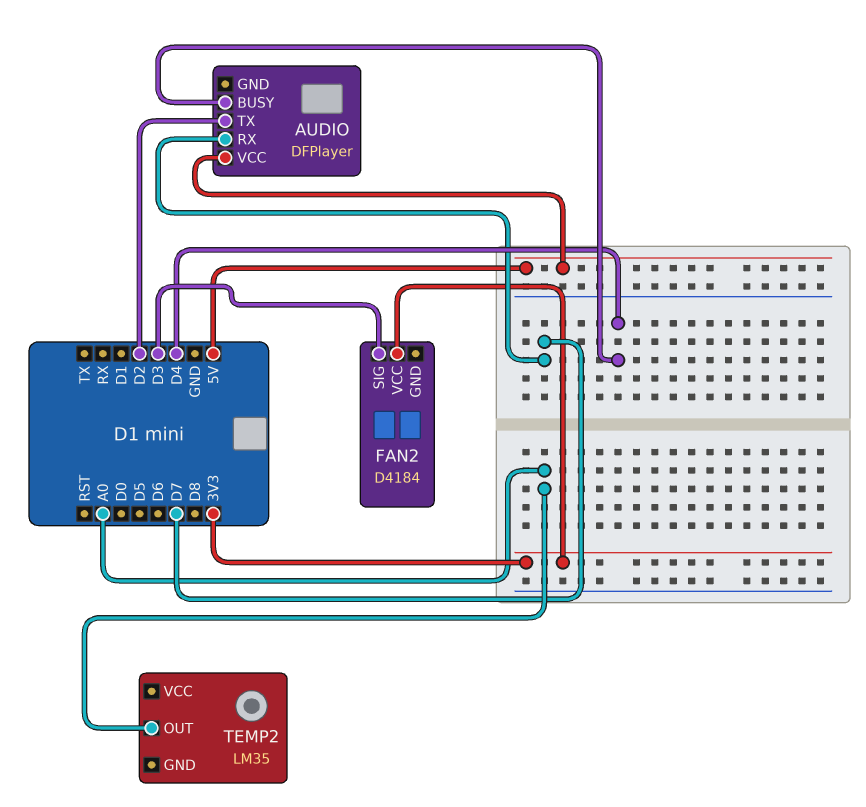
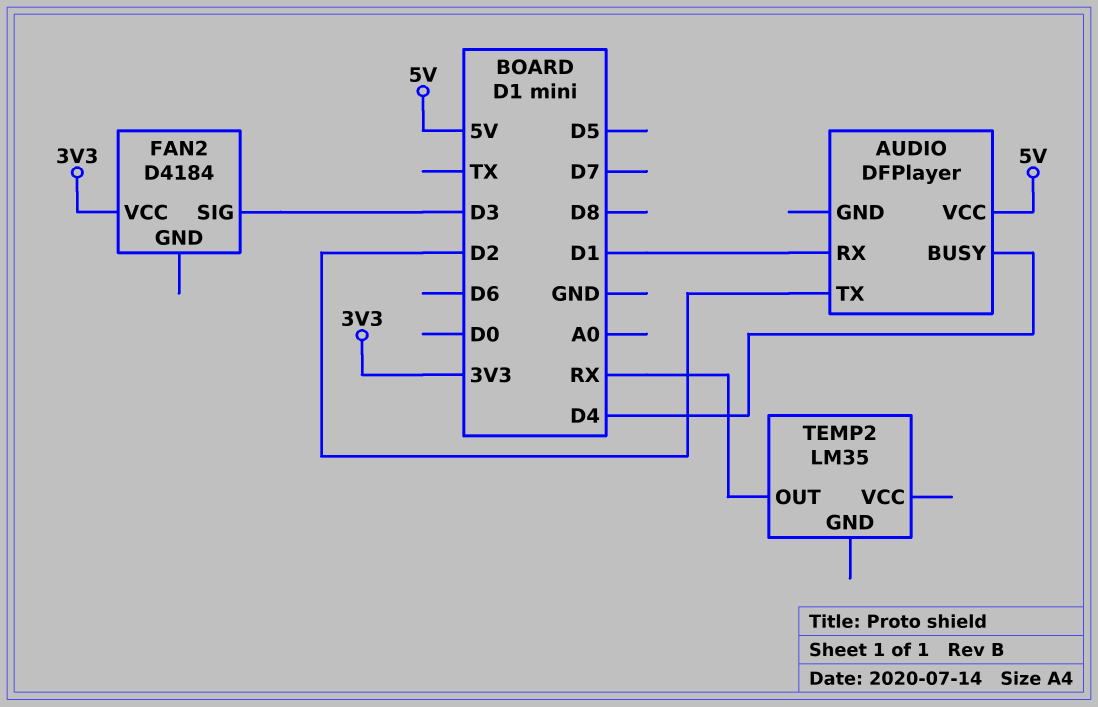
AUDIO pin RX: D7 -> D1
TEMP2 pin OUT: A0 -> RX

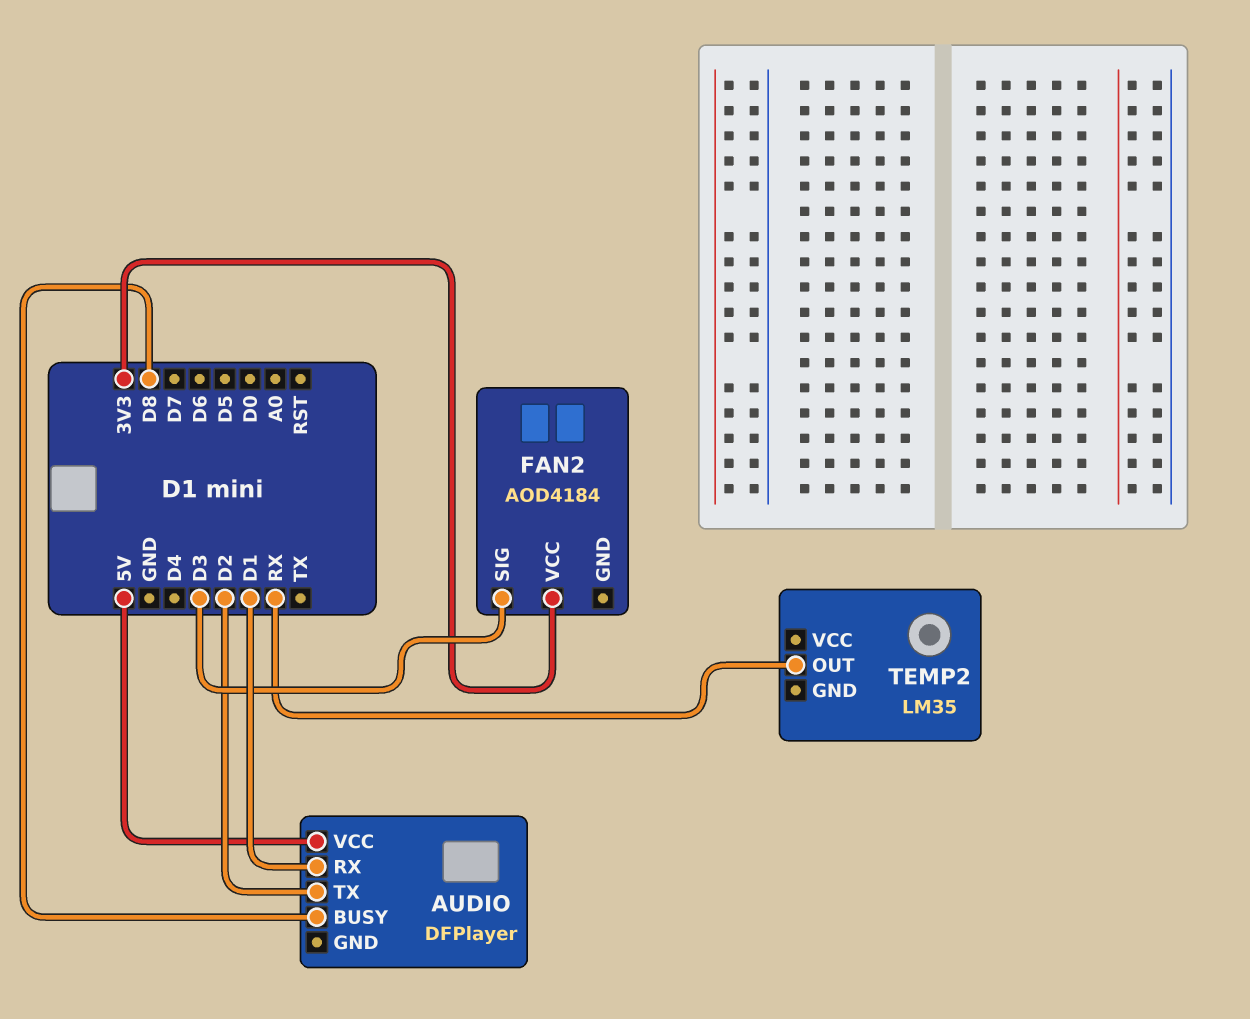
AUDIO pin BUSY: D4 -> D8
FAN2: D4184 -> AOD4184

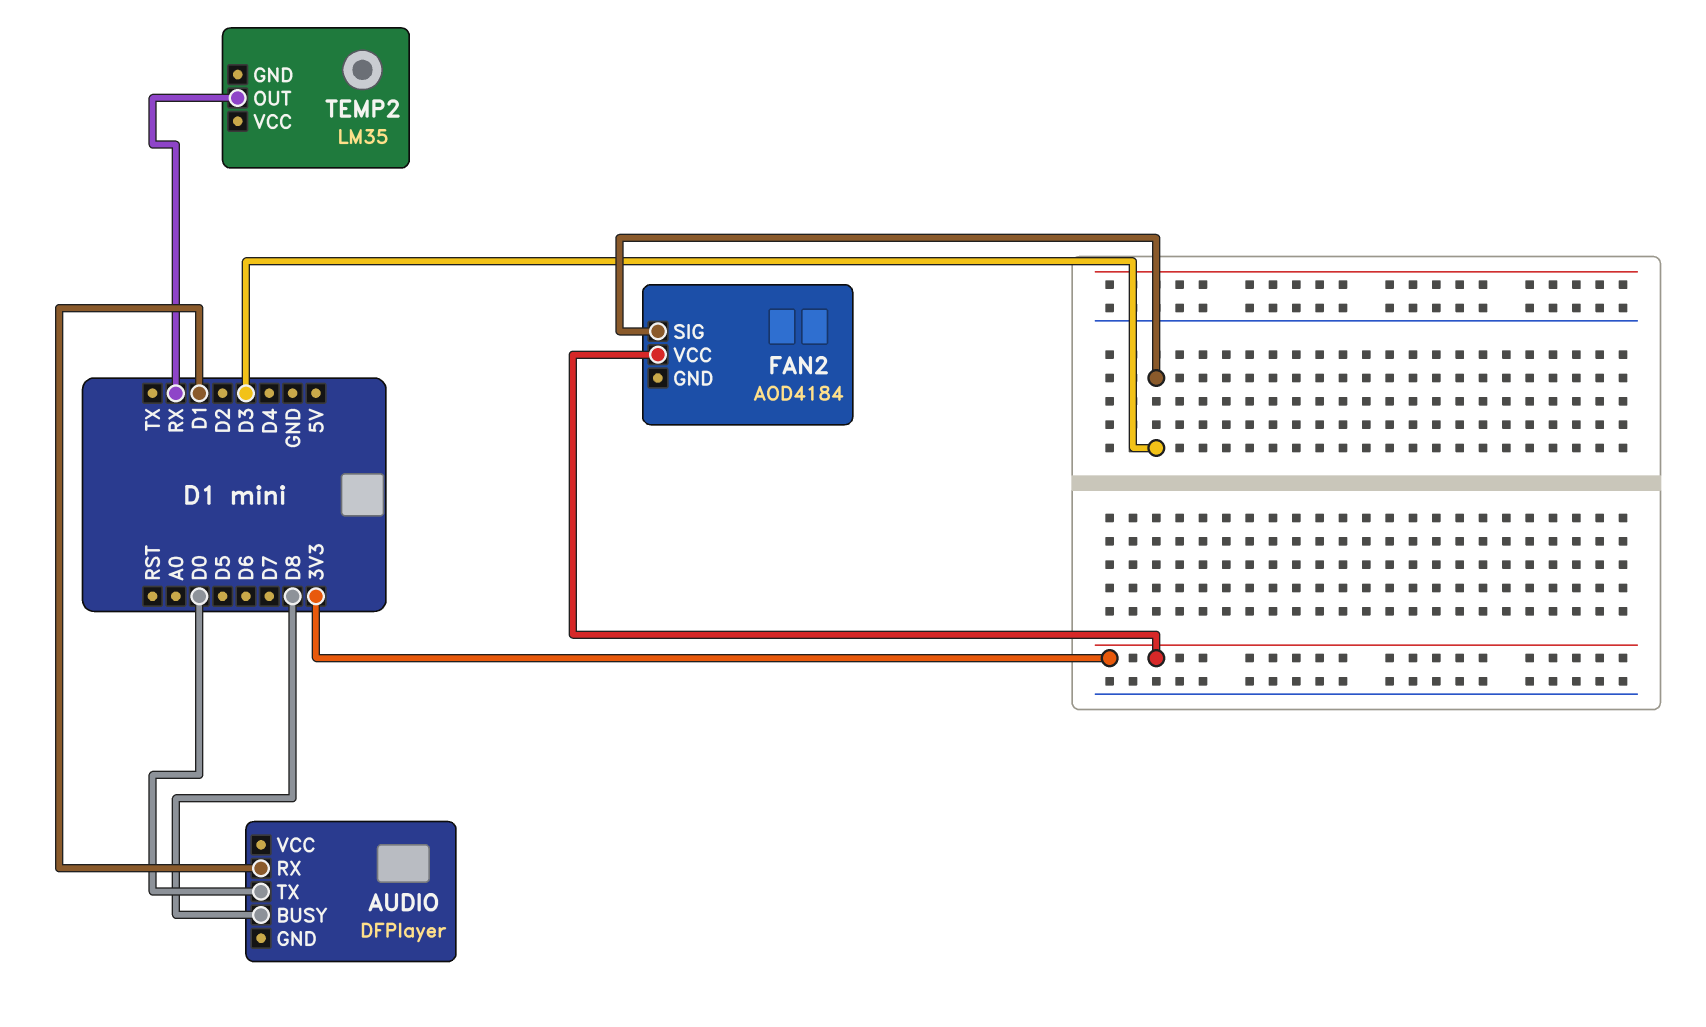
AUDIO pin TX: D2 -> D0
AUDIO pin VCC: 5V -> none

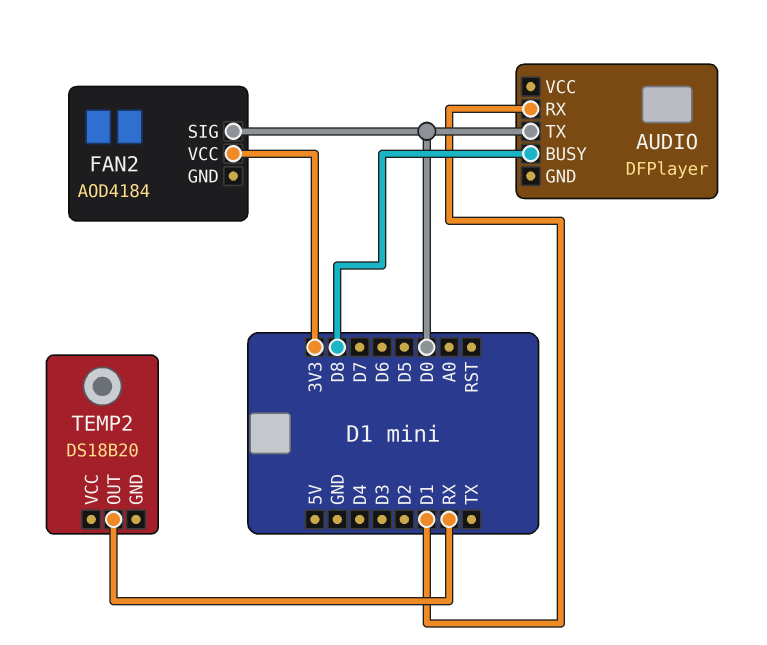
FAN2 pin SIG: D3 -> D0
TEMP2: LM35 -> DS18B20

